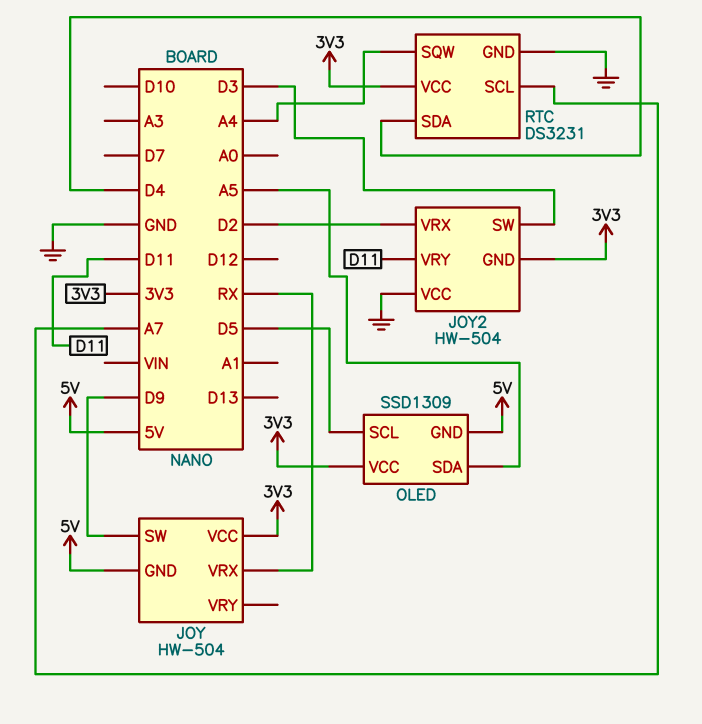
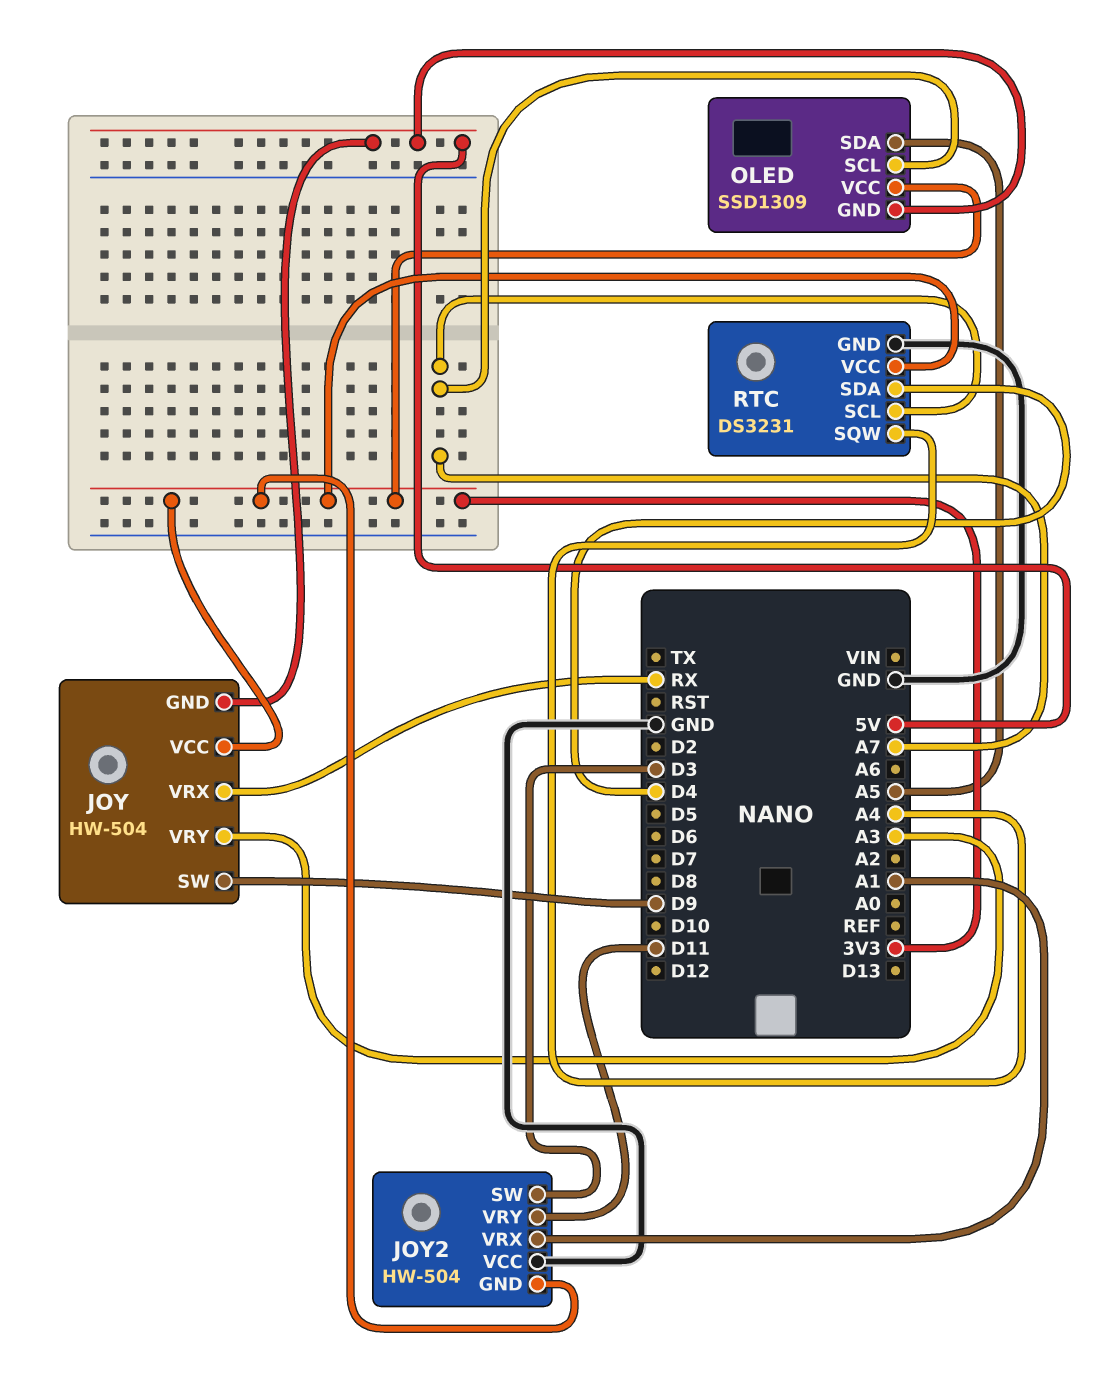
JOY pin VRY: none -> A3
JOY2 pin VRX: D2 -> A1
OLED pin SCL: D5 -> A7

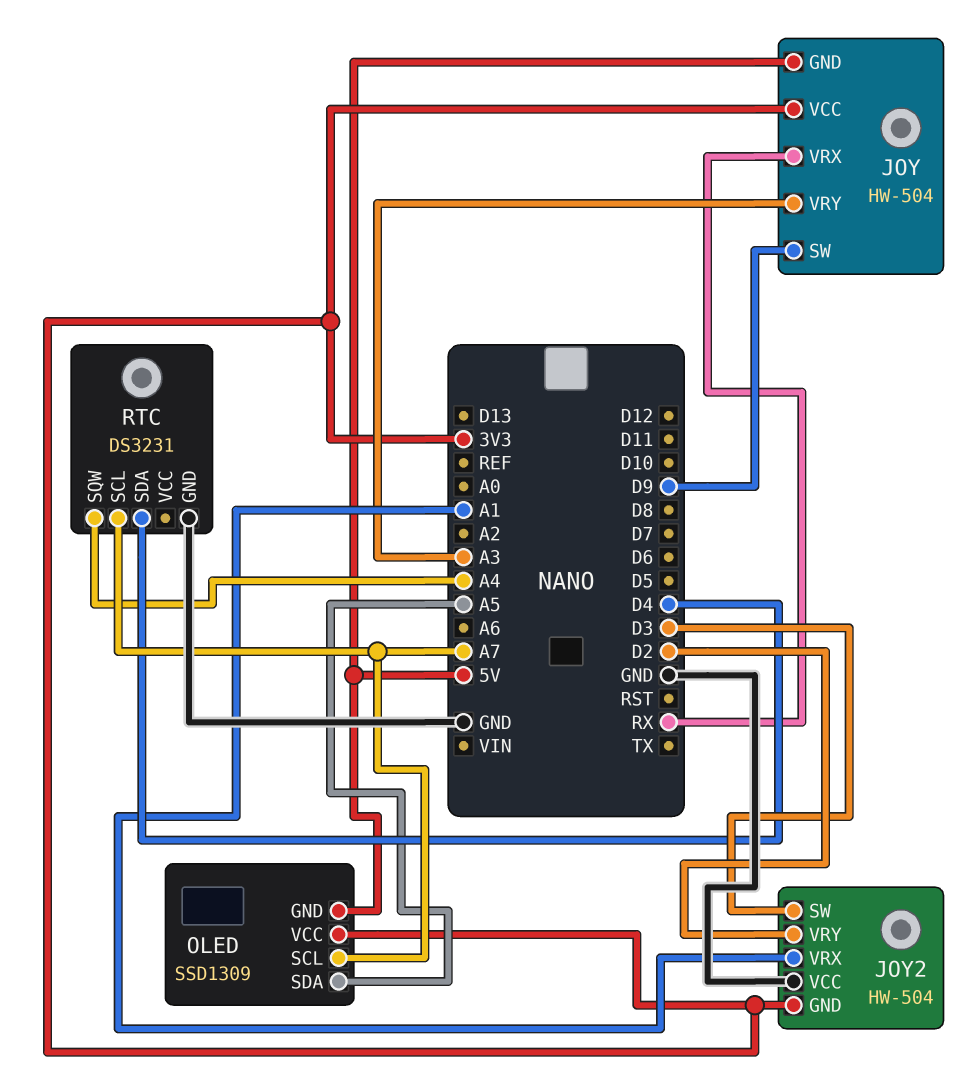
JOY2 pin VRY: D11 -> D2
RTC pin VCC: 3V3 -> none

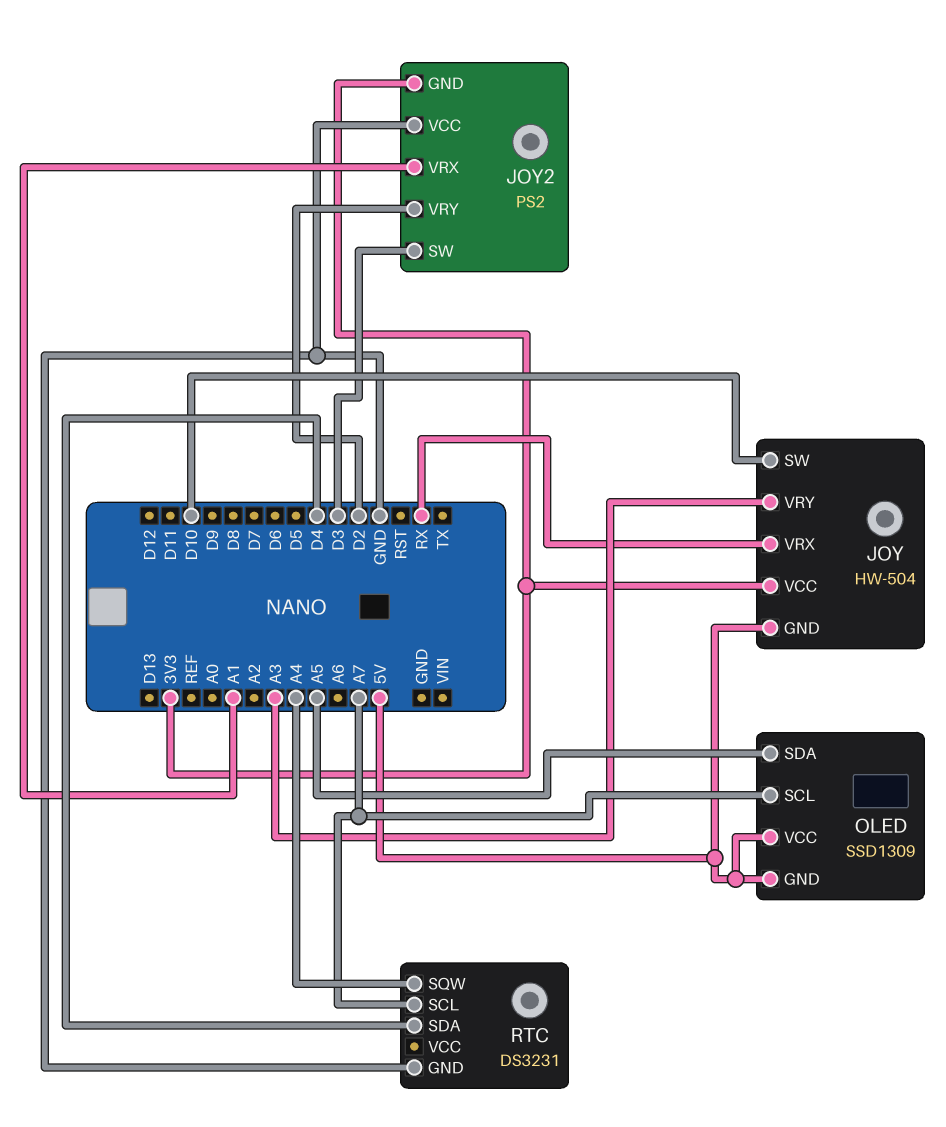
JOY pin SW: D9 -> D10
JOY2: HW-504 -> PS2
OLED pin VCC: 3V3 -> 5V

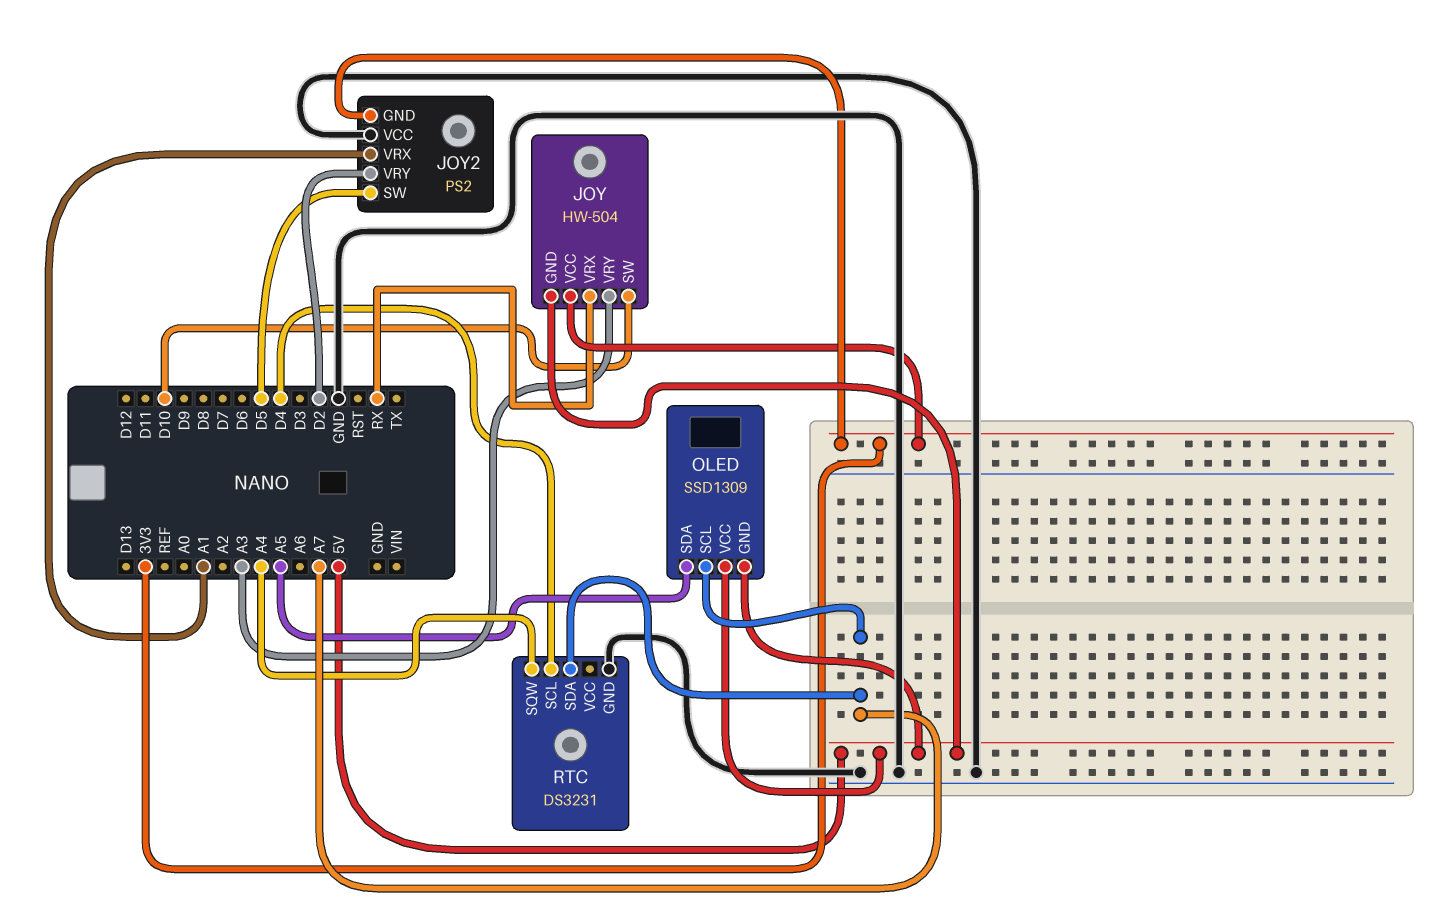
JOY2 pin SW: D3 -> D5
RTC pin SCL: A7 -> D4
RTC pin SDA: D4 -> A7

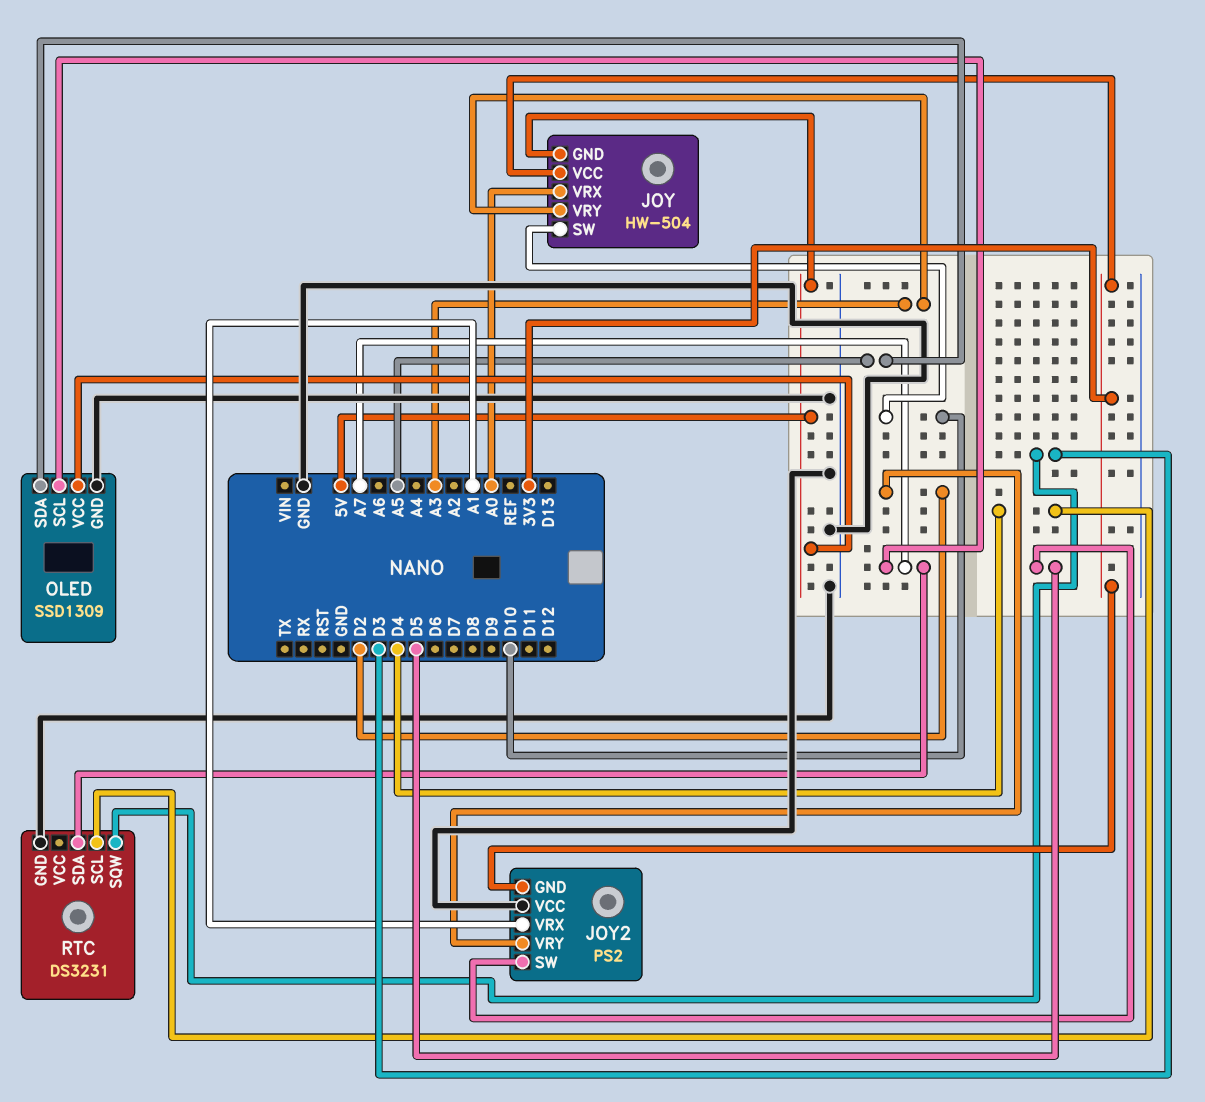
JOY pin VRX: RX -> A0
OLED pin GND: 5V -> GND
RTC pin SQW: A4 -> D3

